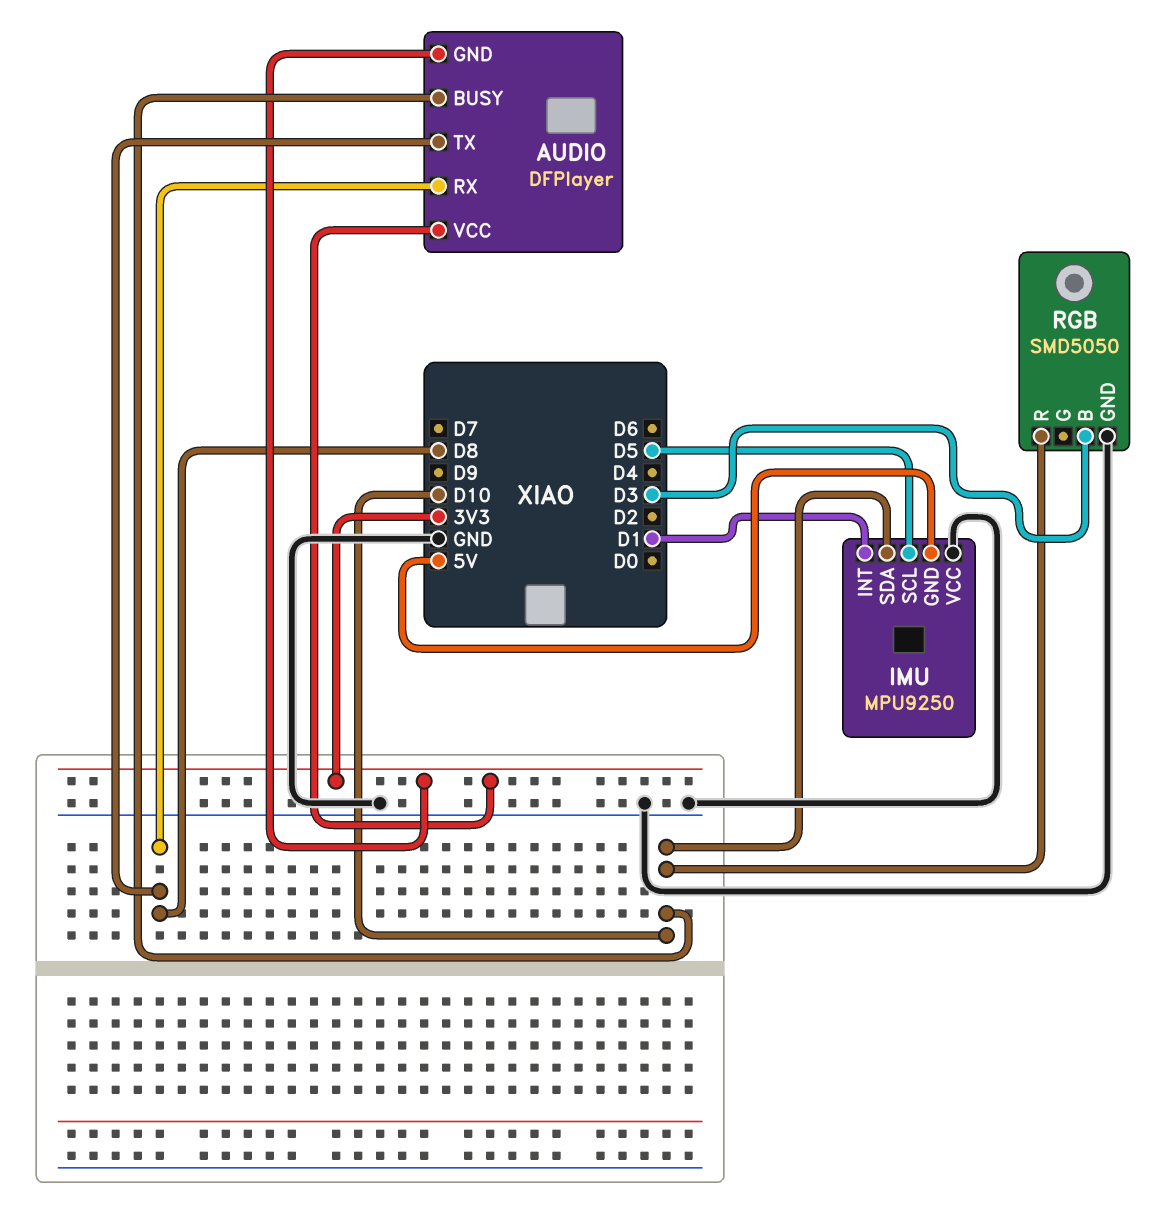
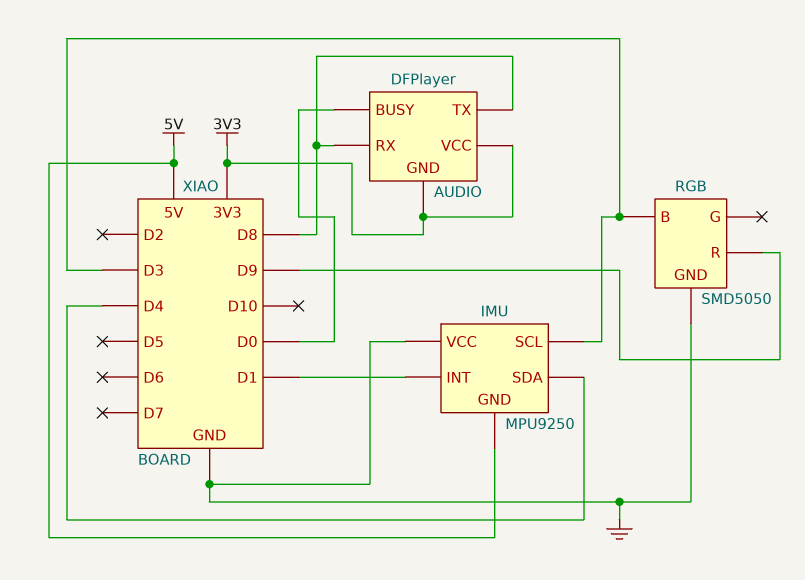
AUDIO pin BUSY: D10 -> D0
IMU pin SCL: D5 -> D3
IMU pin SDA: D10 -> D4
RGB pin R: D10 -> D9

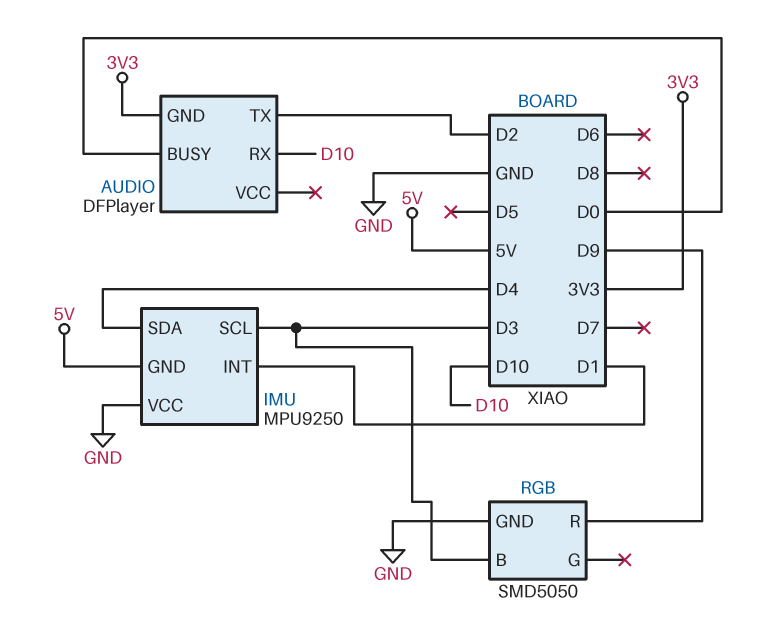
AUDIO pin RX: D8 -> D10
AUDIO pin TX: D8 -> D2
AUDIO pin VCC: 3V3 -> none

